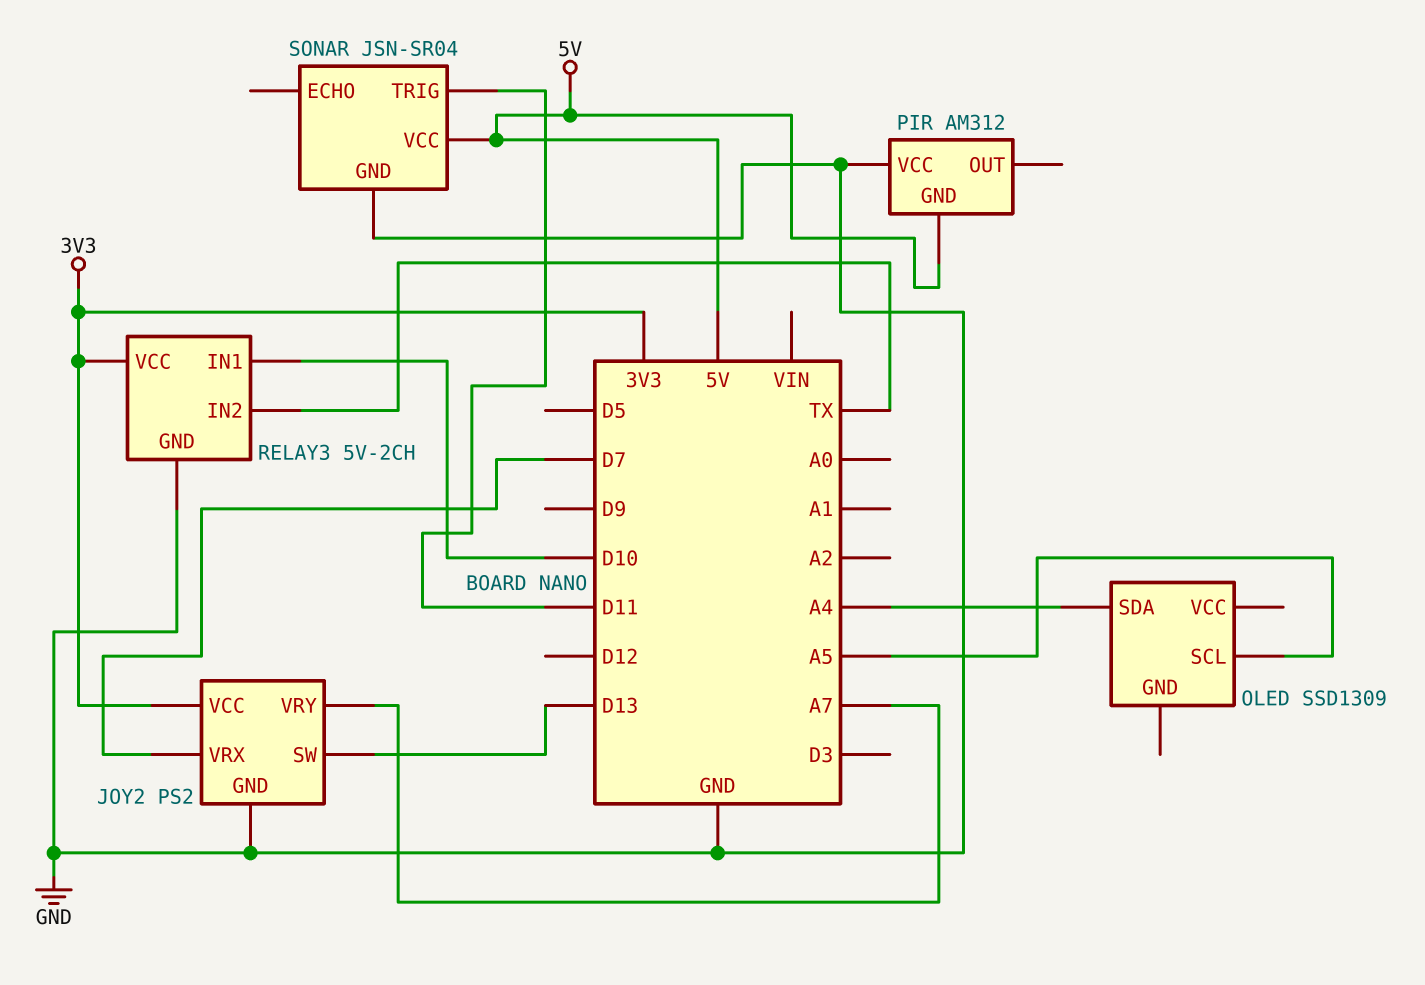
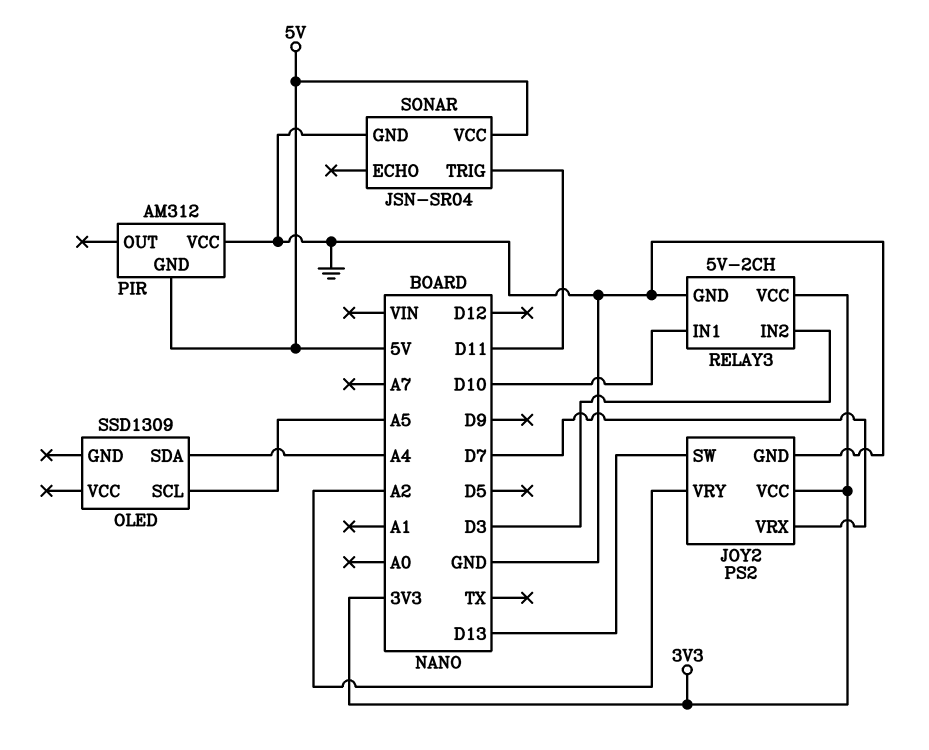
JOY2 pin VRY: A7 -> A2
RELAY3 pin IN2: TX -> D3

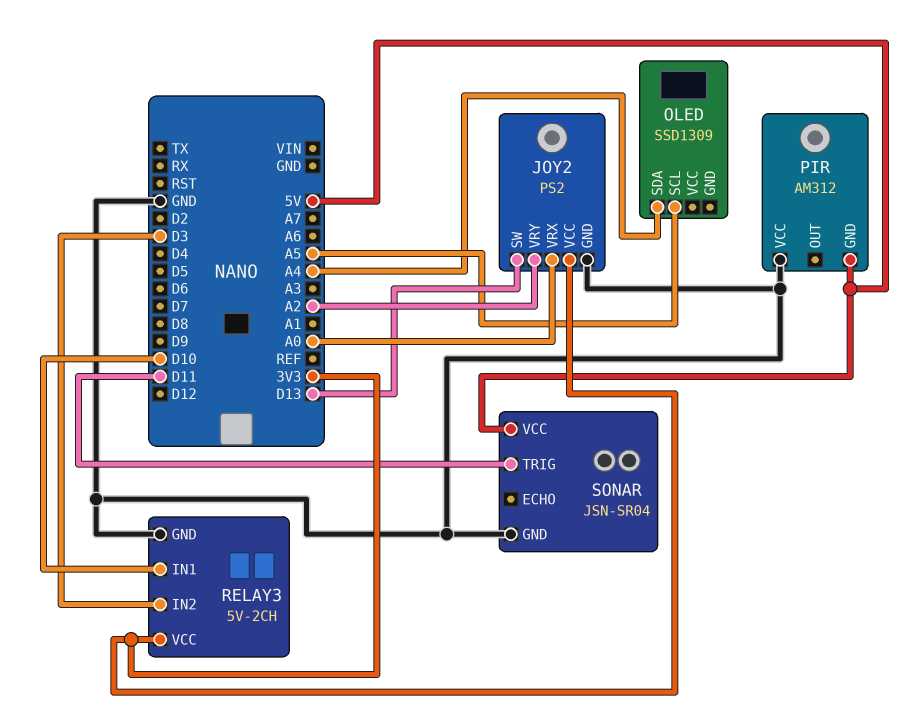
JOY2 pin VRX: D7 -> A0

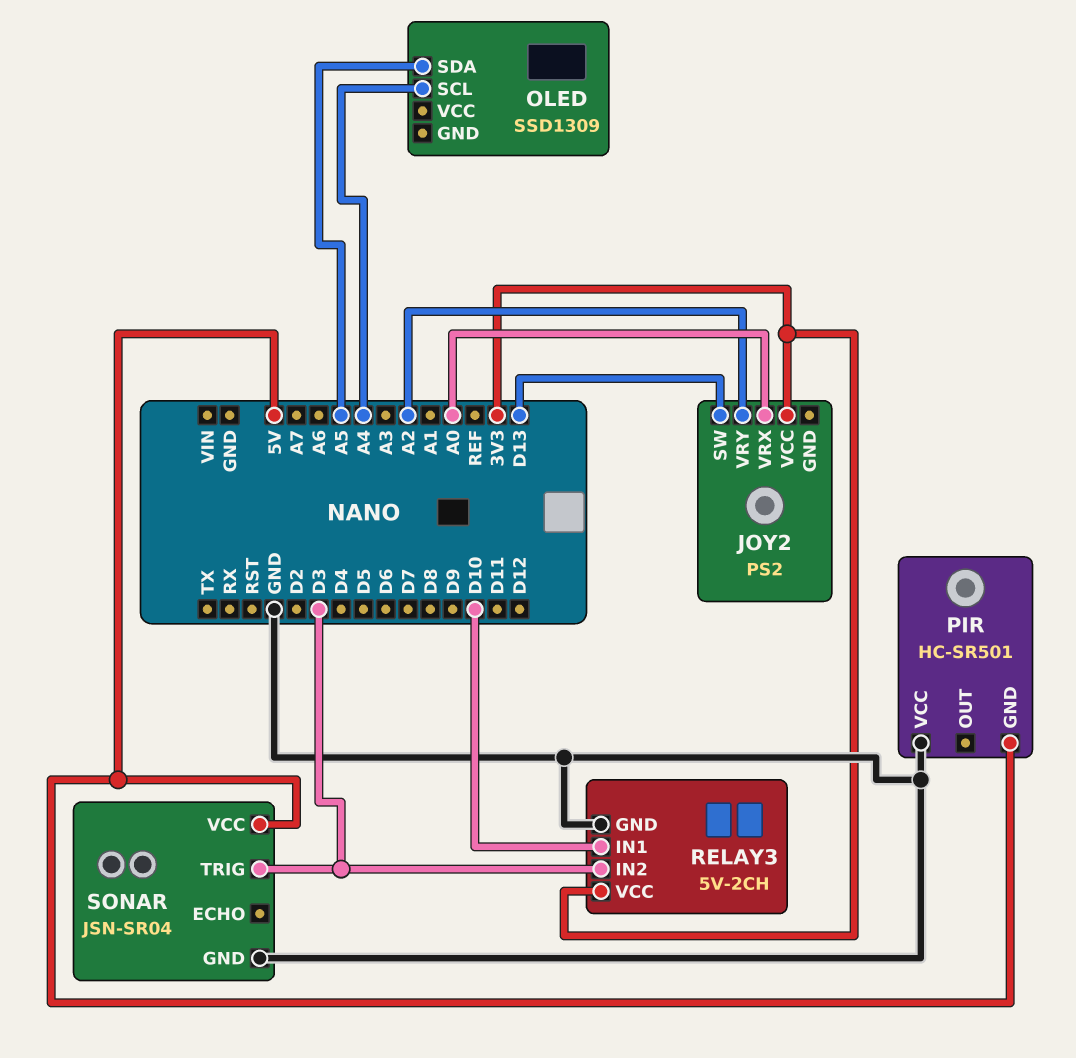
JOY2 pin GND: GND -> none
OLED pin SCL: A5 -> A4
OLED pin SDA: A4 -> A5
PIR: AM312 -> HC-SR501
SONAR pin TRIG: D11 -> D3

